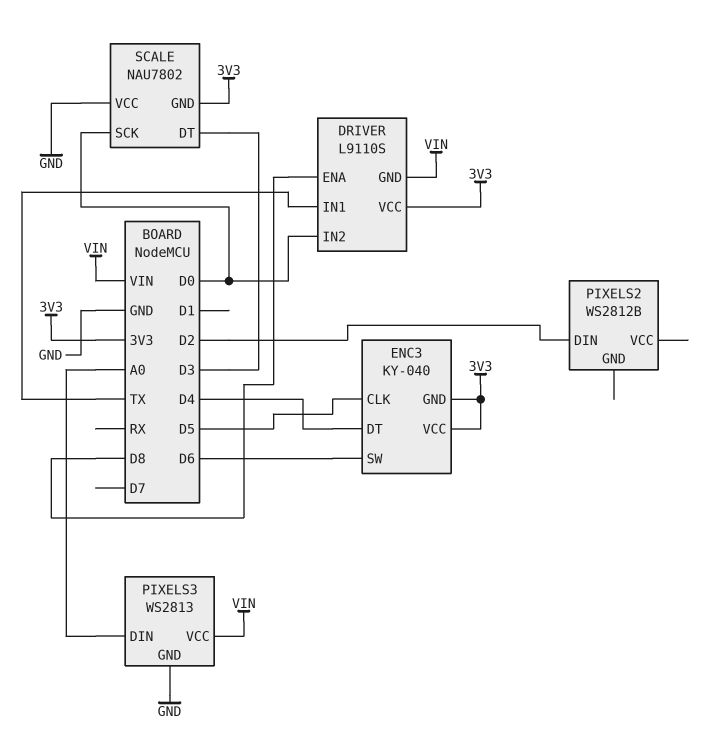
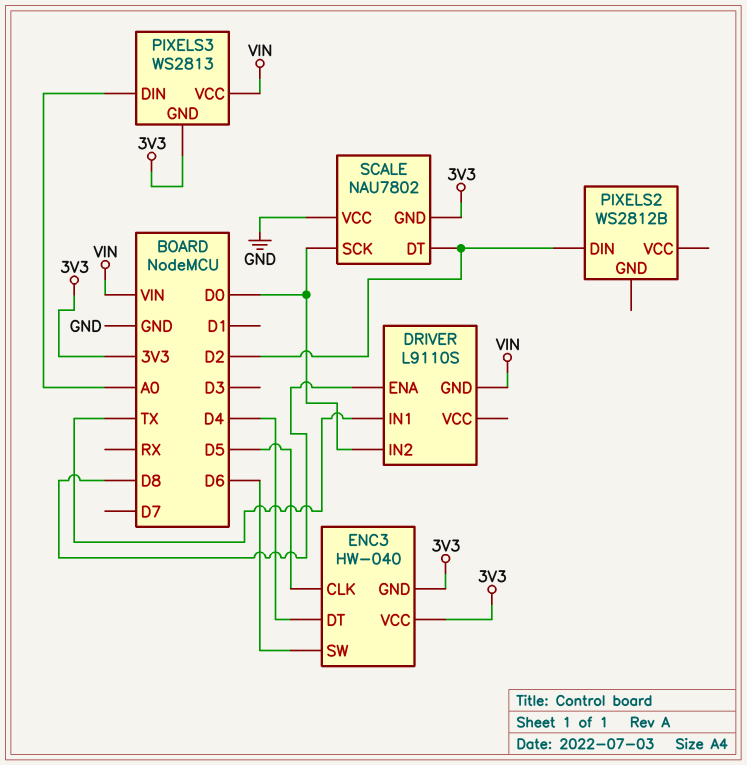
DRIVER pin VCC: 3V3 -> none
ENC3: KY-040 -> HW-040
PIXELS3 pin GND: GND -> 3V3
SCALE pin DT: D3 -> D2

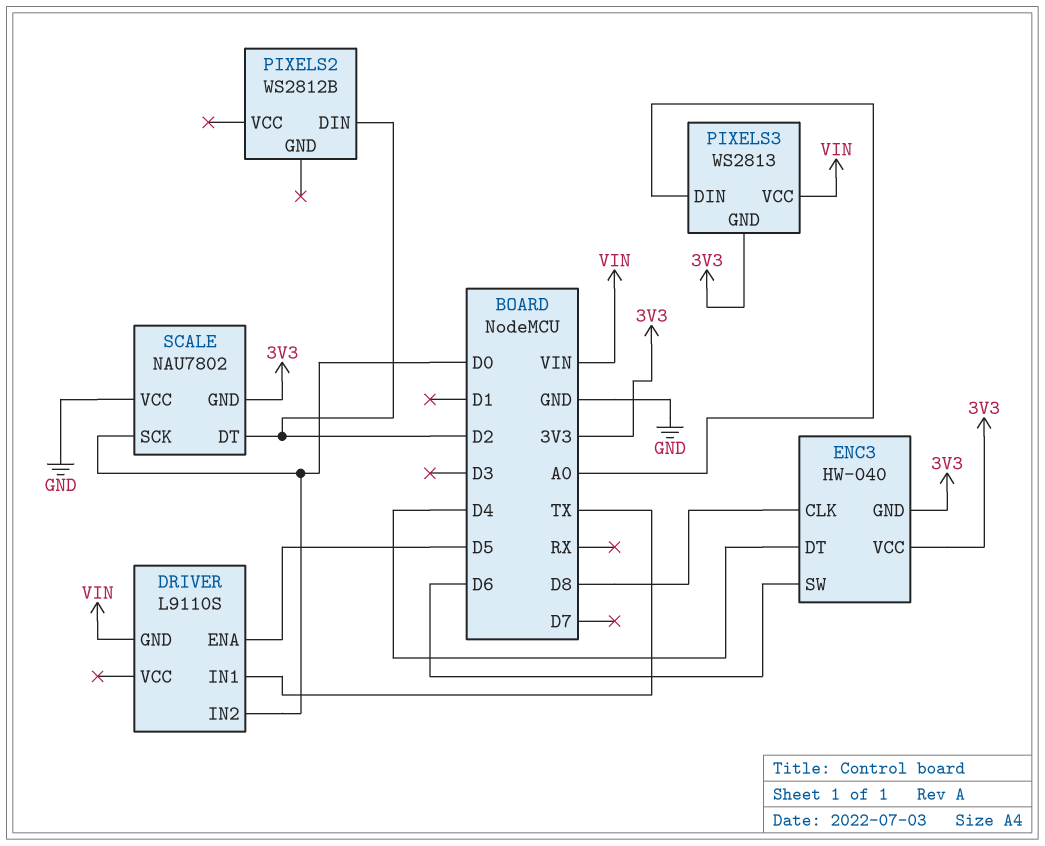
DRIVER pin ENA: D8 -> D5
ENC3 pin CLK: D5 -> D8

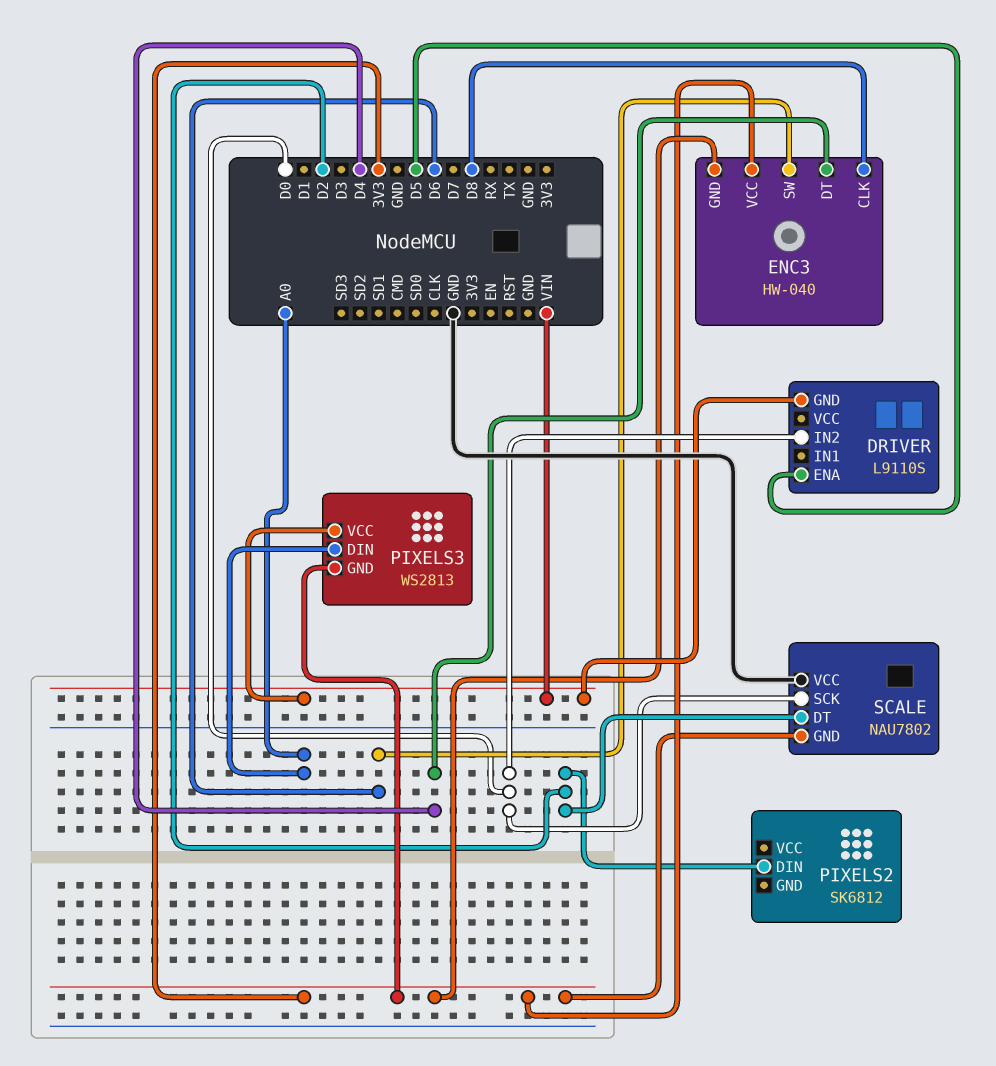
DRIVER pin IN1: TX -> none
PIXELS2: WS2812B -> SK6812

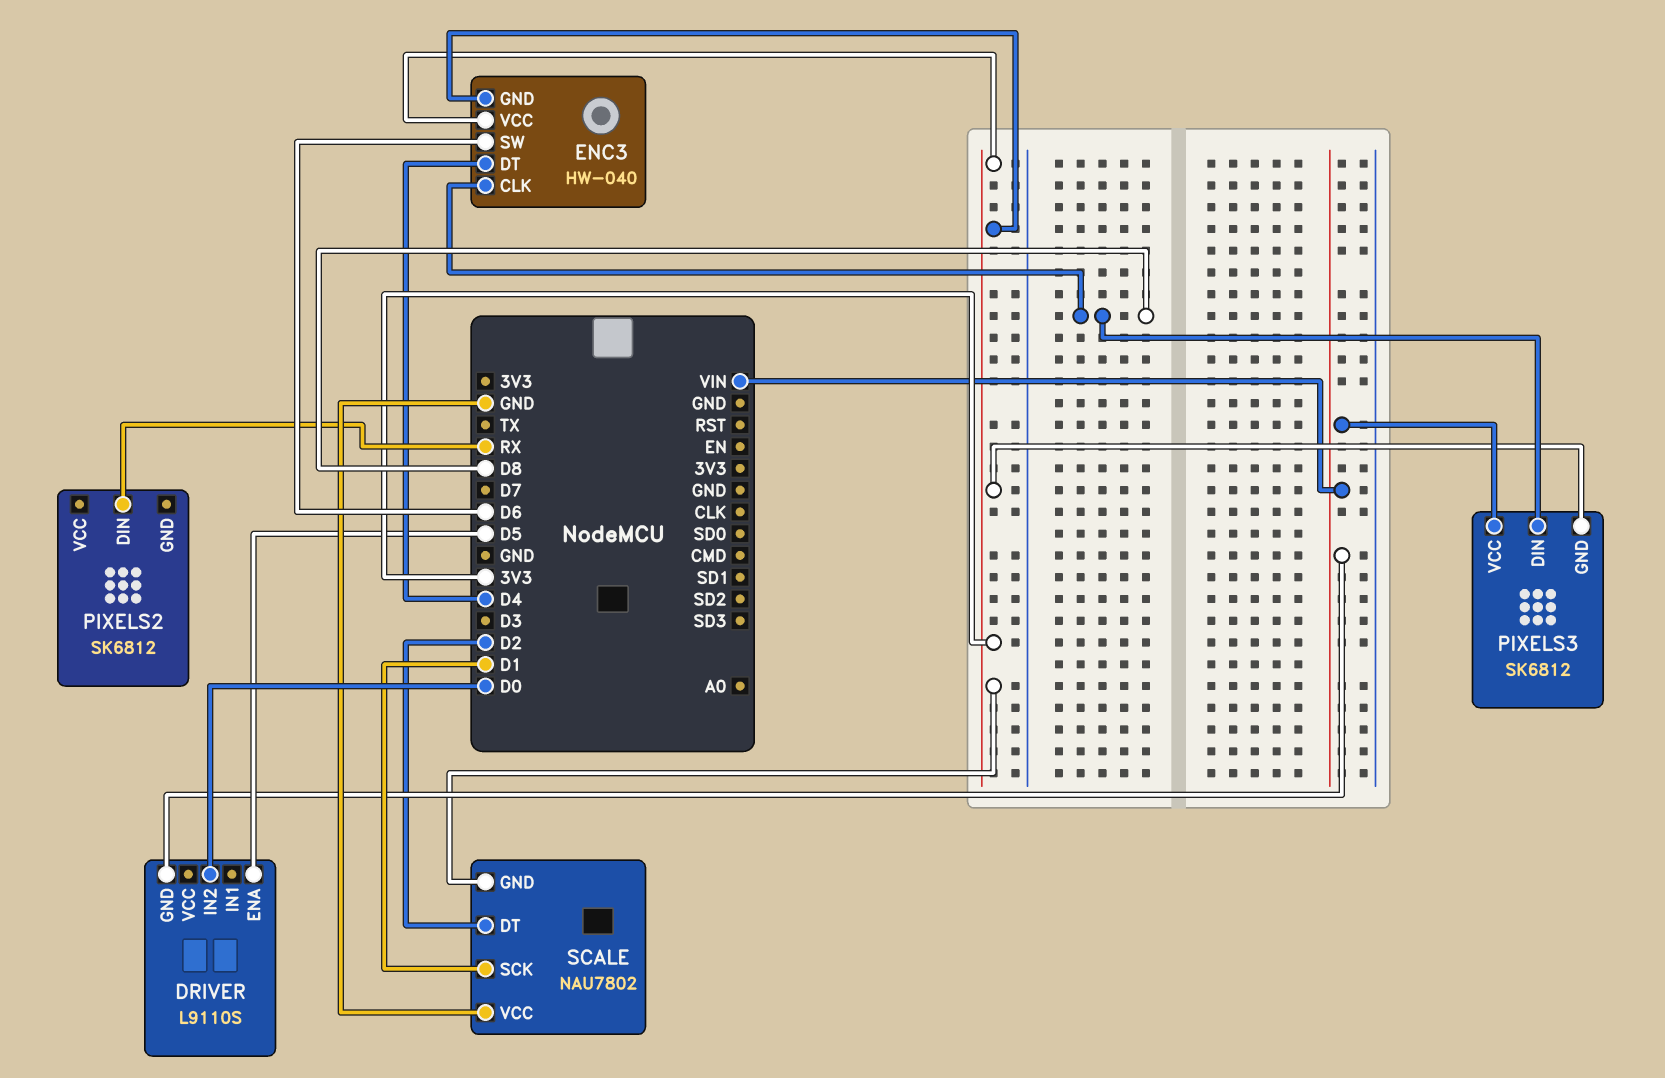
PIXELS2 pin DIN: D2 -> RX
PIXELS3: WS2813 -> SK6812
PIXELS3 pin DIN: A0 -> D8
SCALE pin SCK: D0 -> D1

